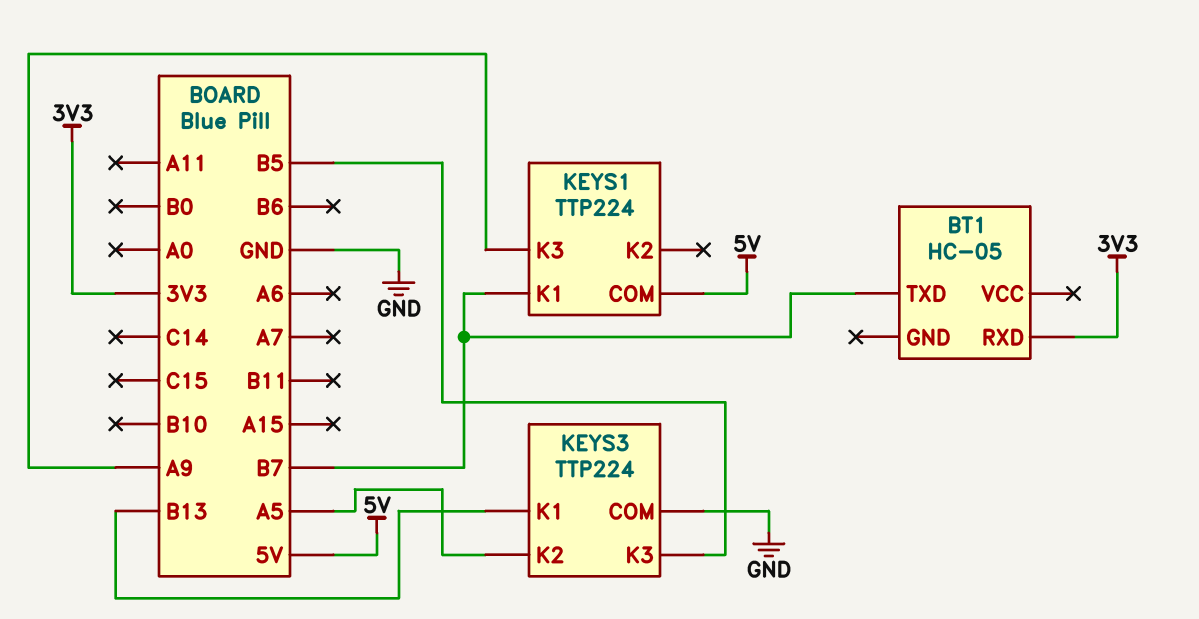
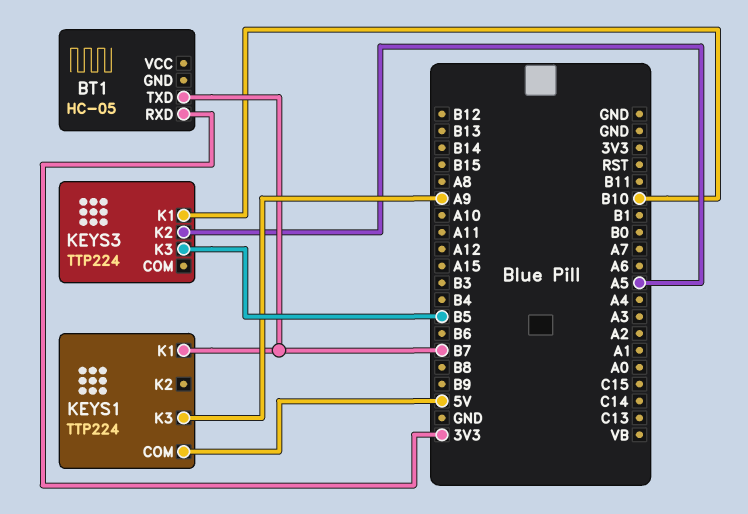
KEYS3 pin COM: GND -> none
KEYS3 pin K1: B13 -> B10

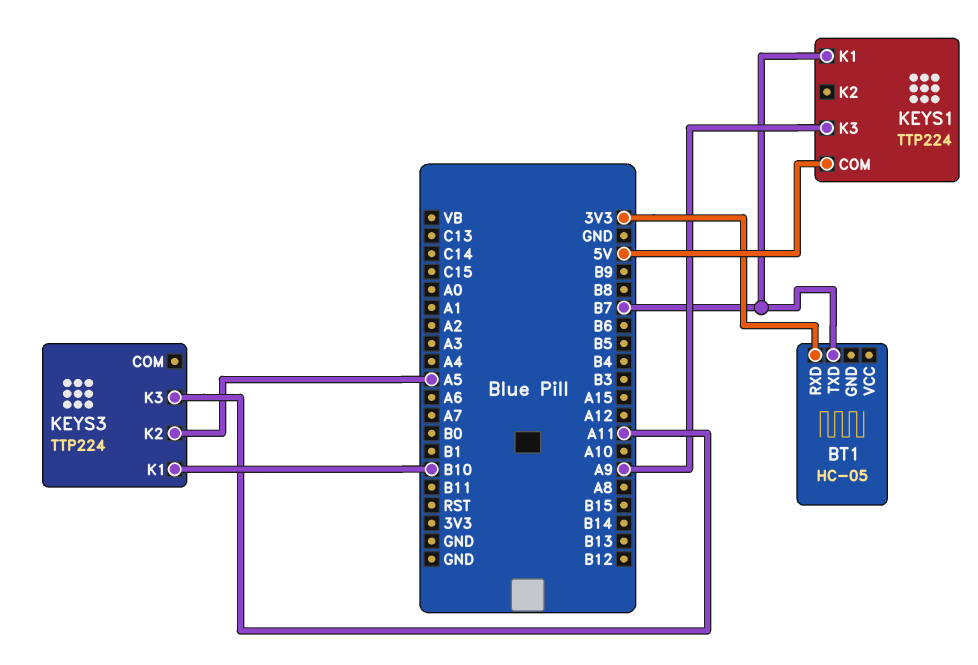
KEYS3 pin K3: B5 -> A11

